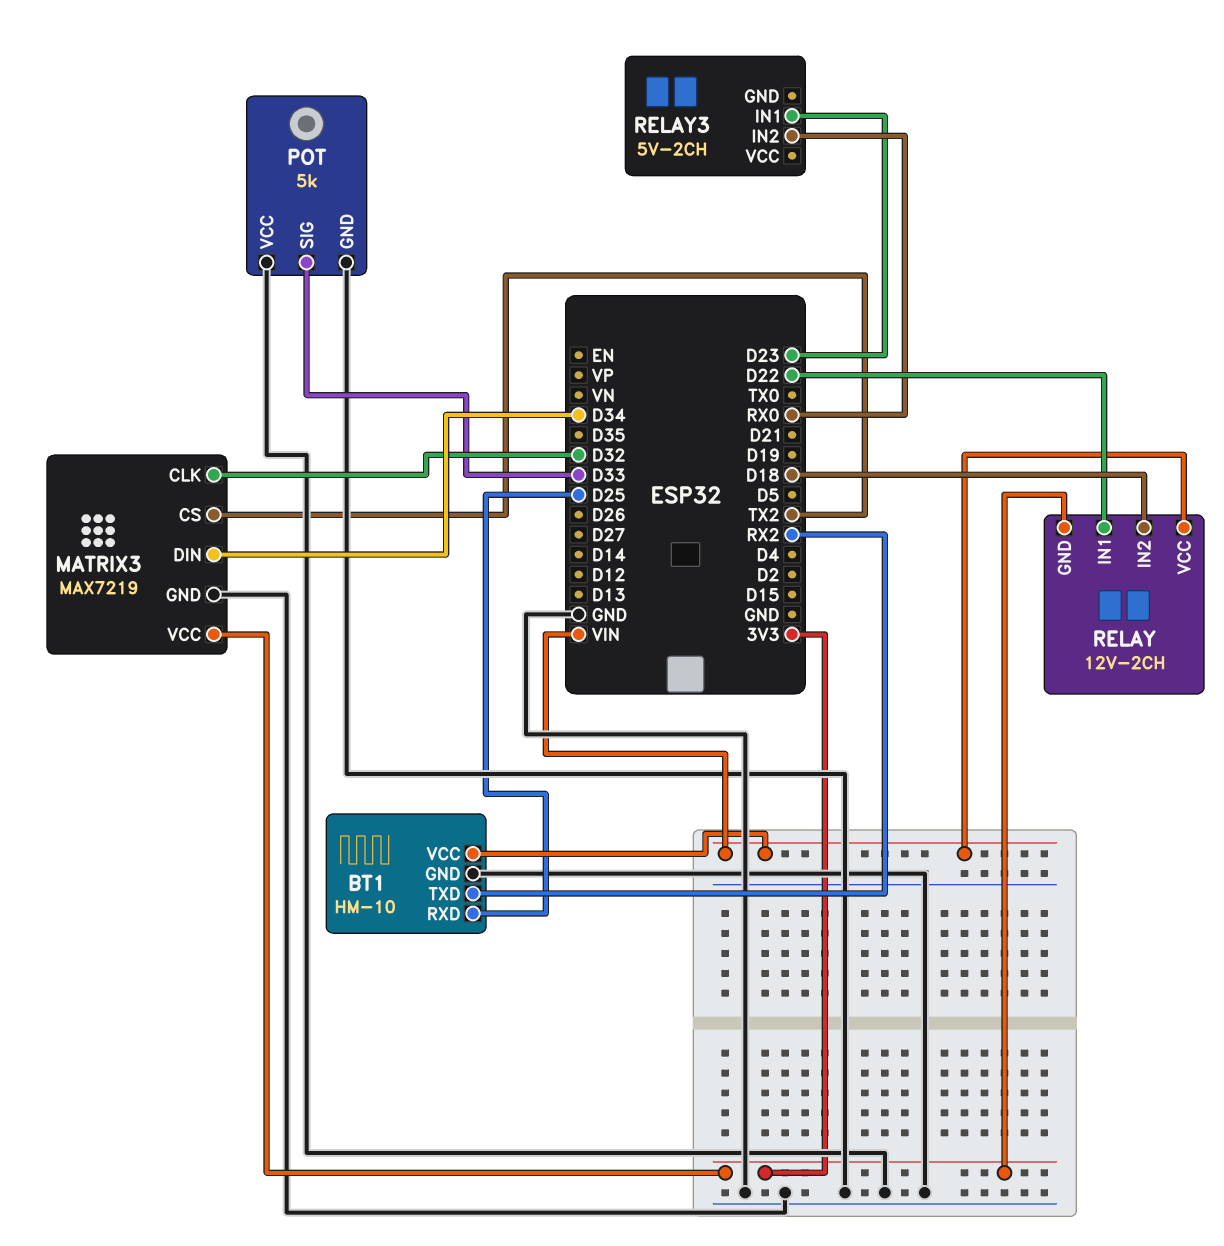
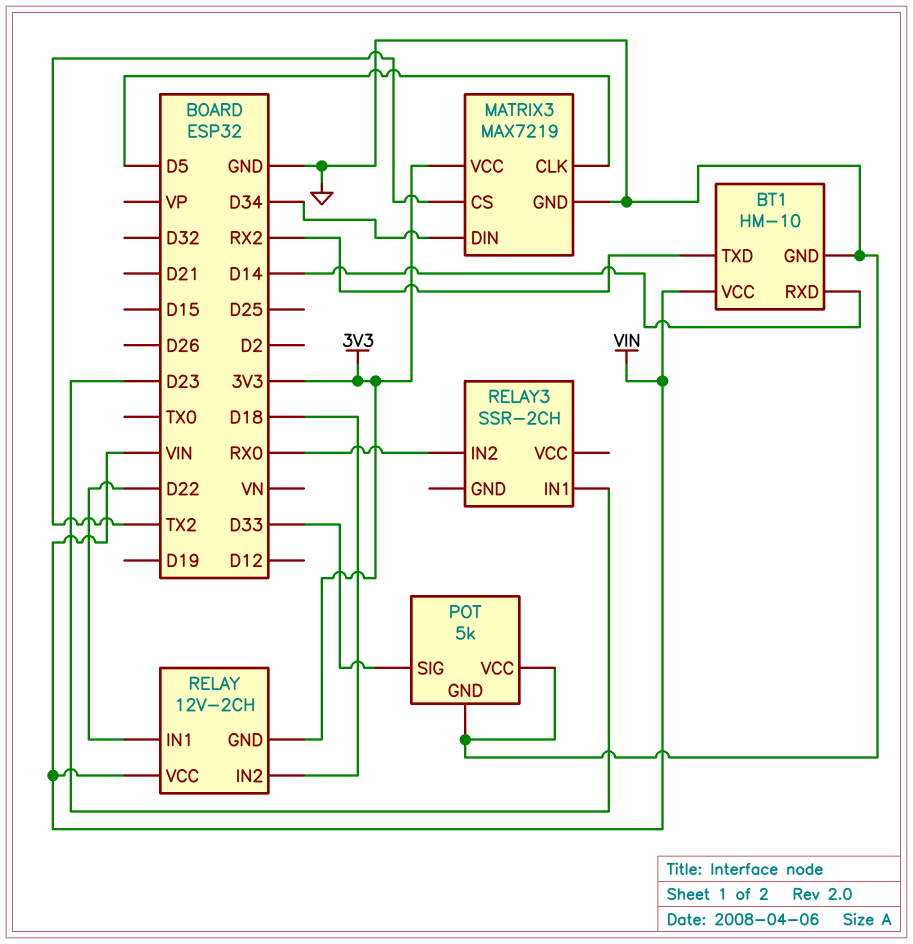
BT1 pin RXD: D25 -> D14
MATRIX3 pin CLK: D32 -> D5
RELAY3: 5V-2CH -> SSR-2CH

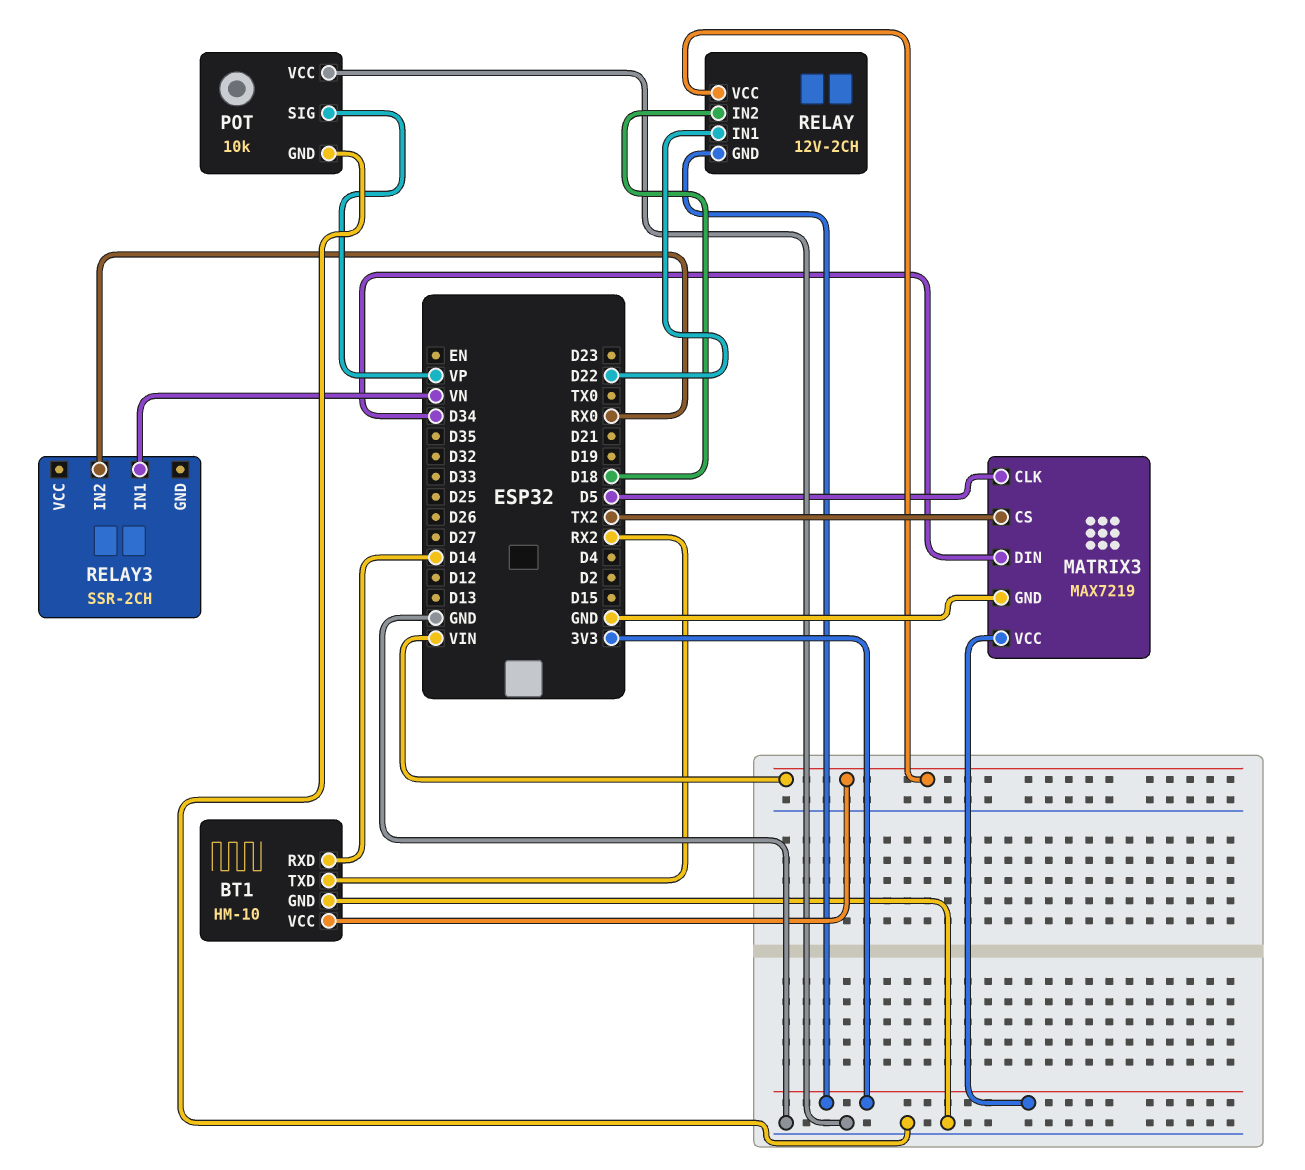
POT: 5k -> 10k
POT pin SIG: D33 -> VP
RELAY3 pin IN1: D23 -> VN

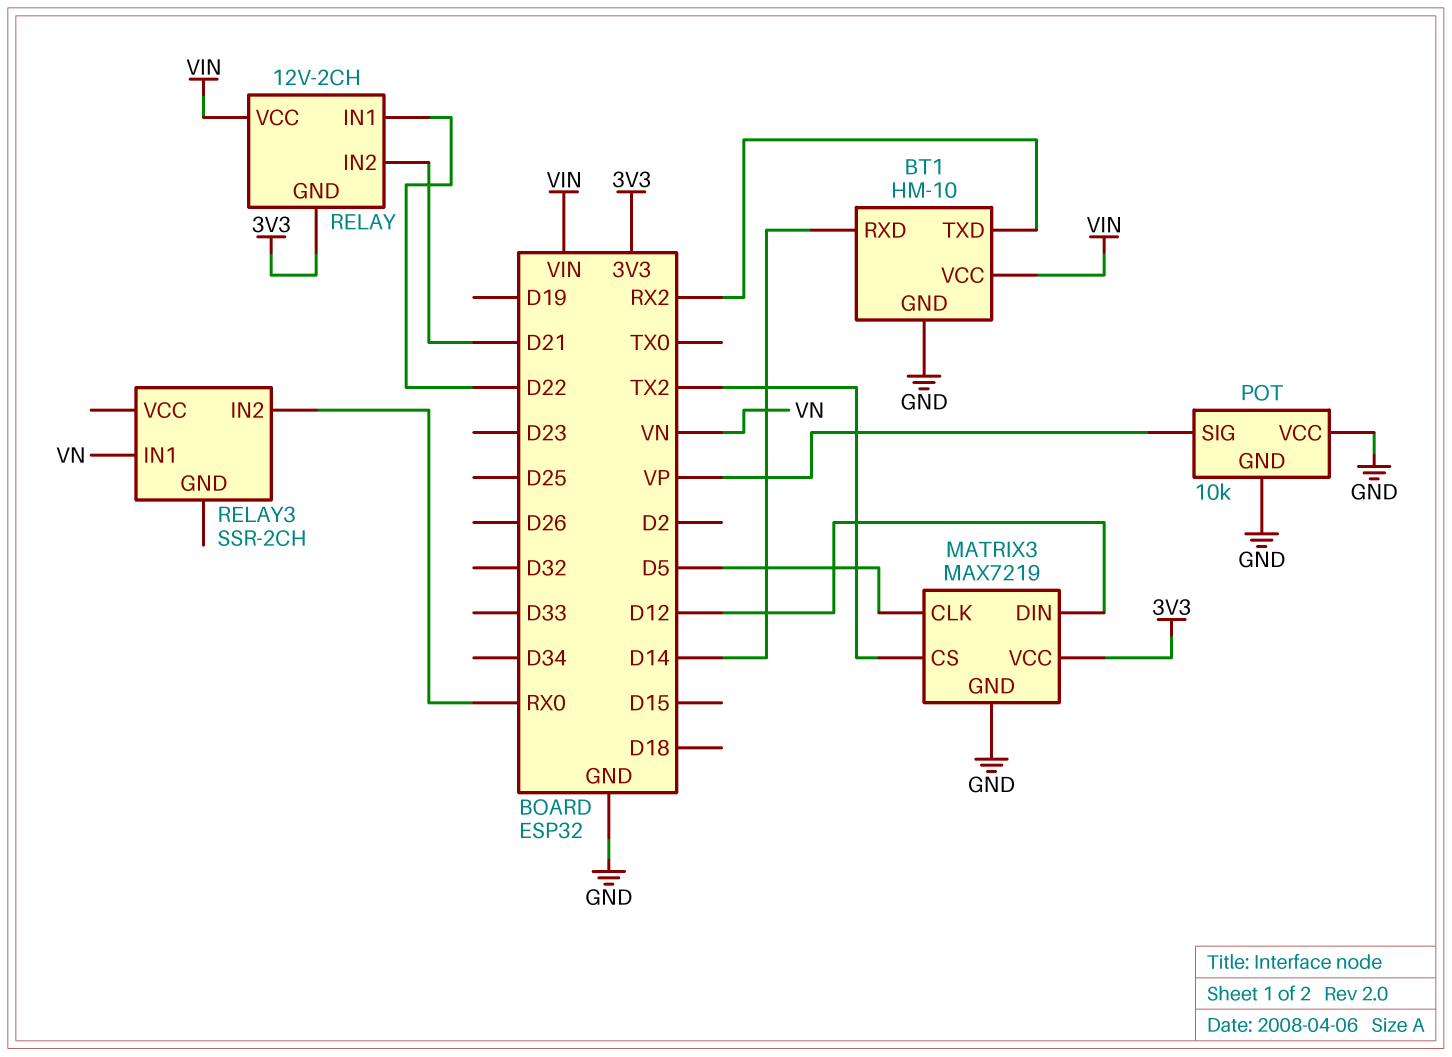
MATRIX3 pin DIN: D34 -> D12
RELAY pin IN2: D18 -> D21

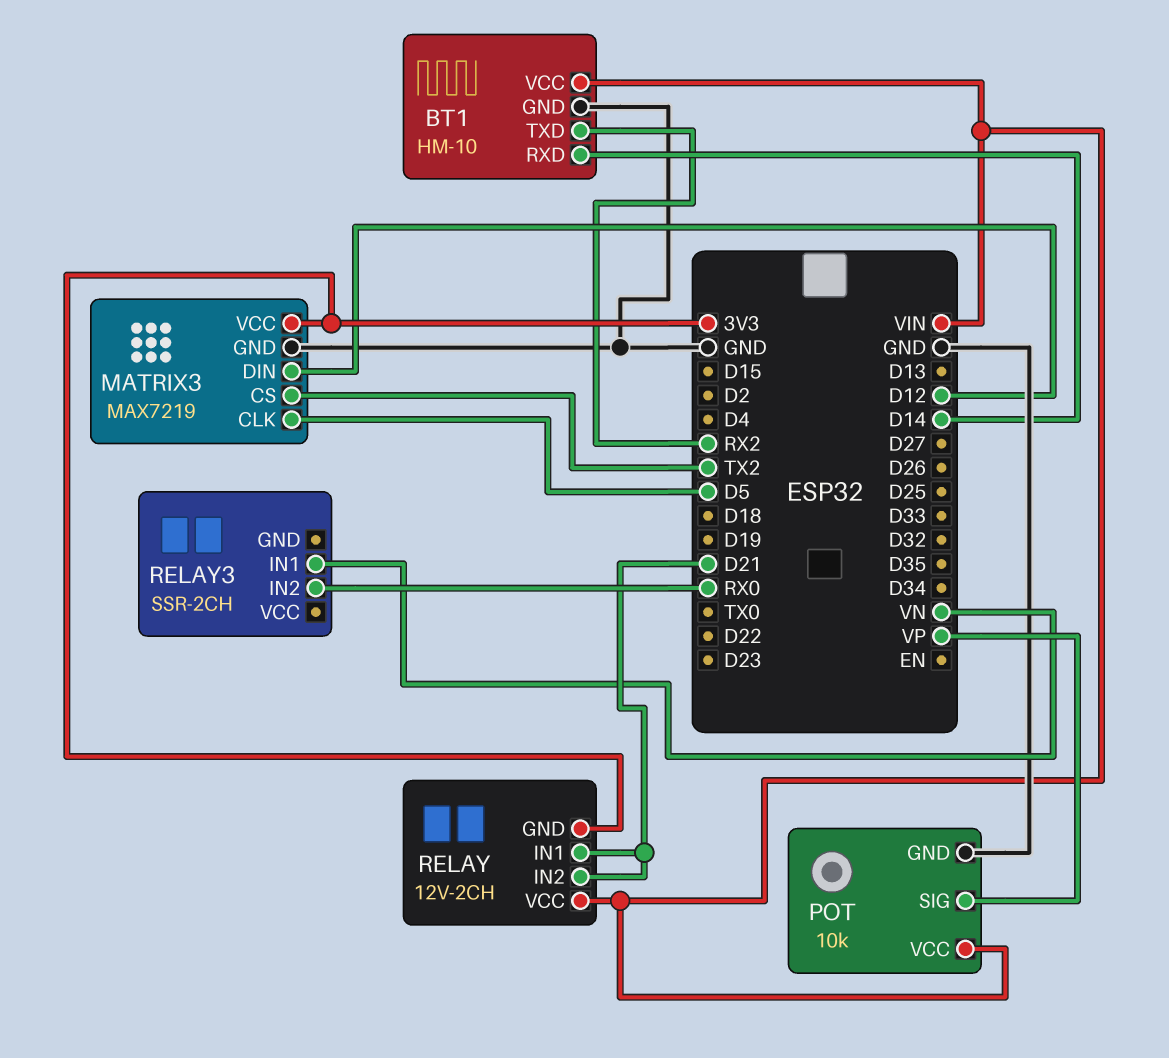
POT pin VCC: GND -> VIN
RELAY pin IN1: D22 -> D21

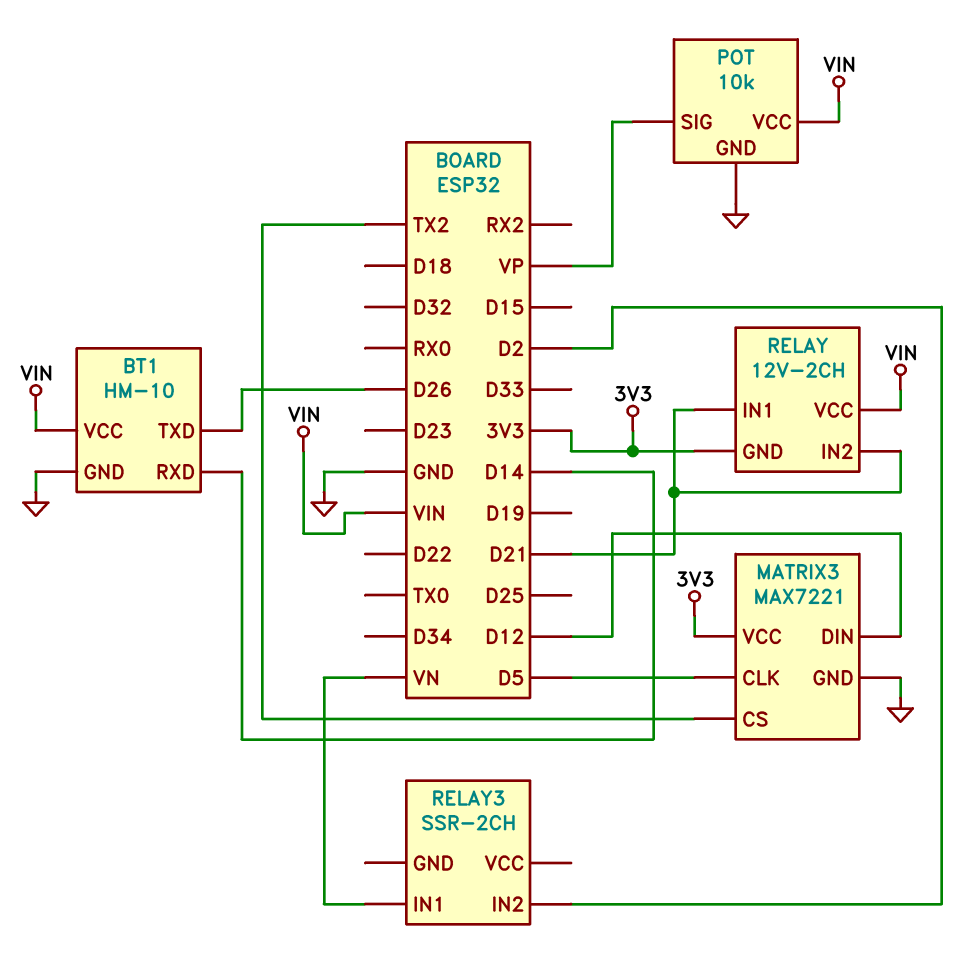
BT1 pin TXD: RX2 -> D26
MATRIX3: MAX7219 -> MAX7221
RELAY3 pin IN2: RX0 -> D2

